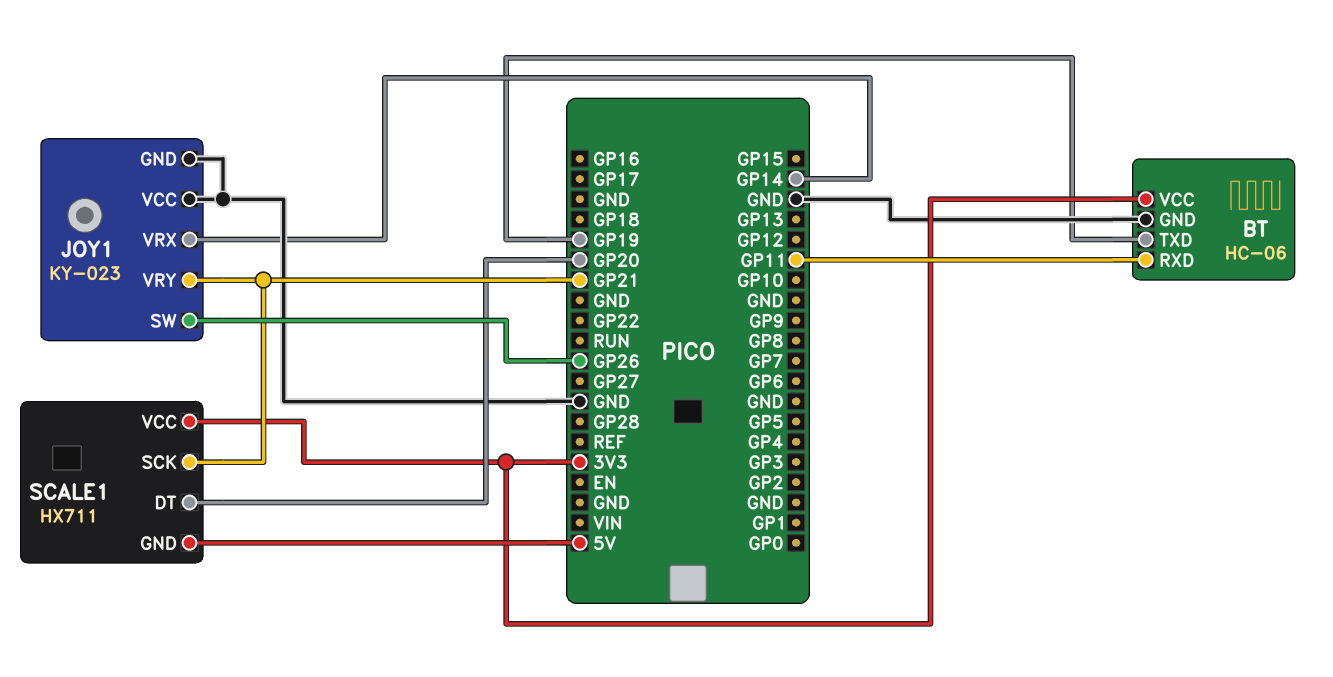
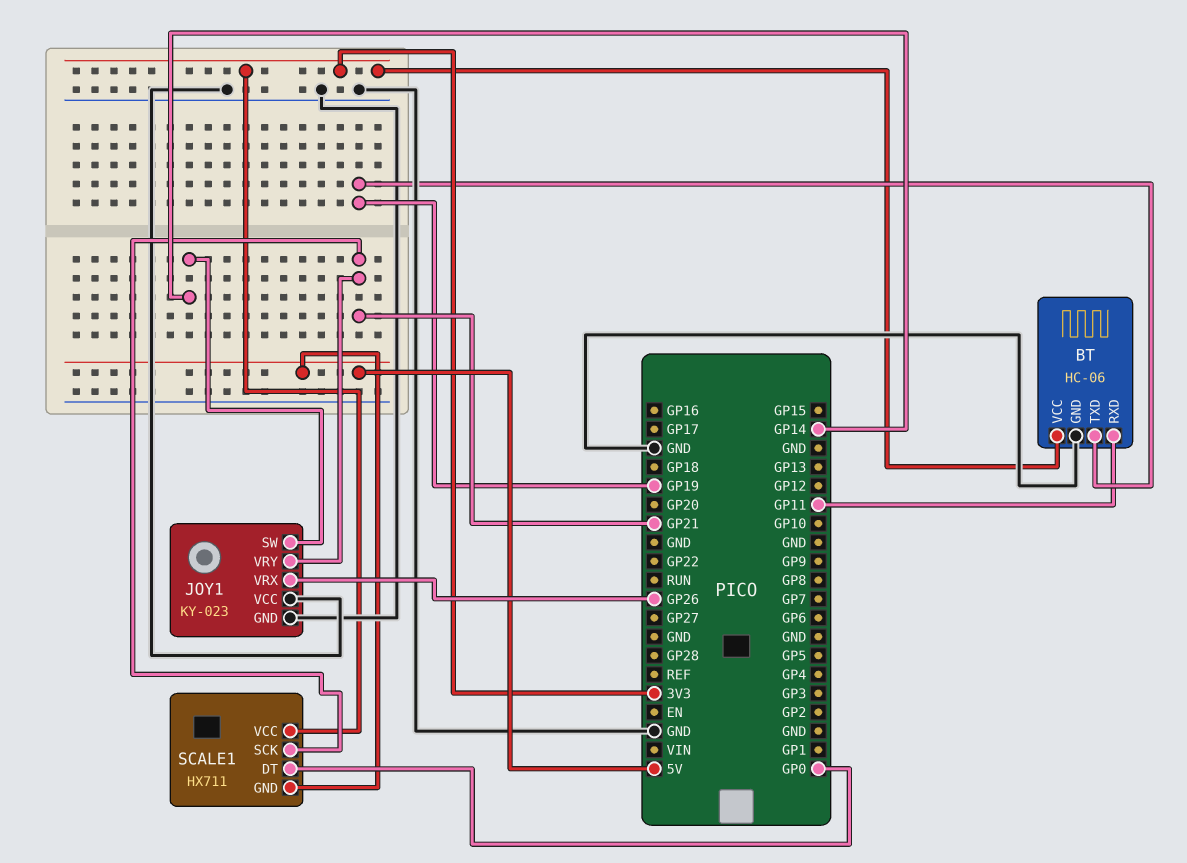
JOY1 pin SW: GP26 -> GP14
JOY1 pin VRX: GP14 -> GP26
SCALE1 pin DT: GP20 -> GP0

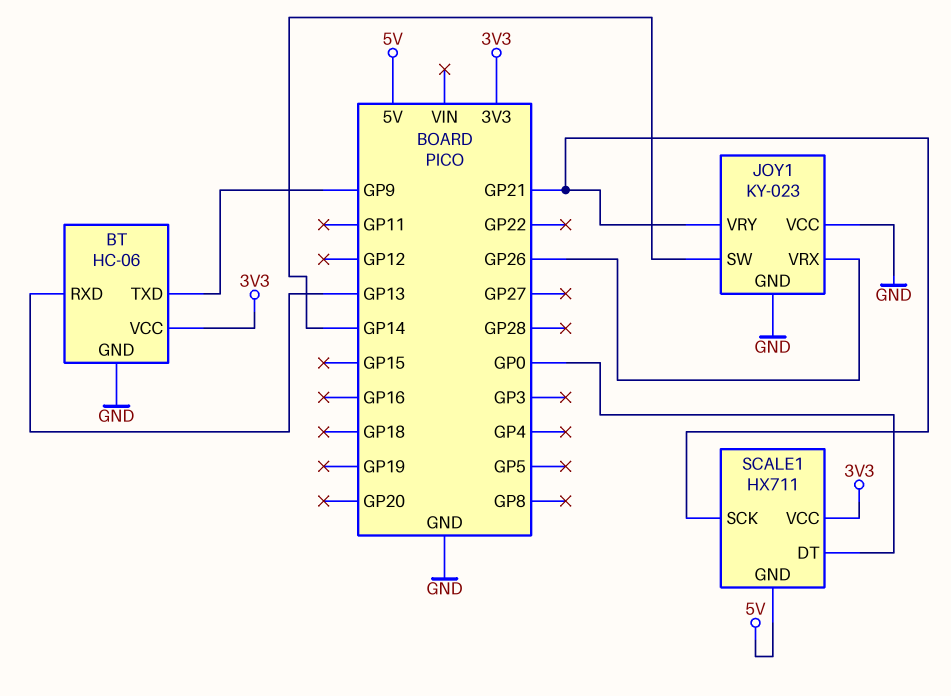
BT pin RXD: GP11 -> GP13
BT pin TXD: GP19 -> GP9

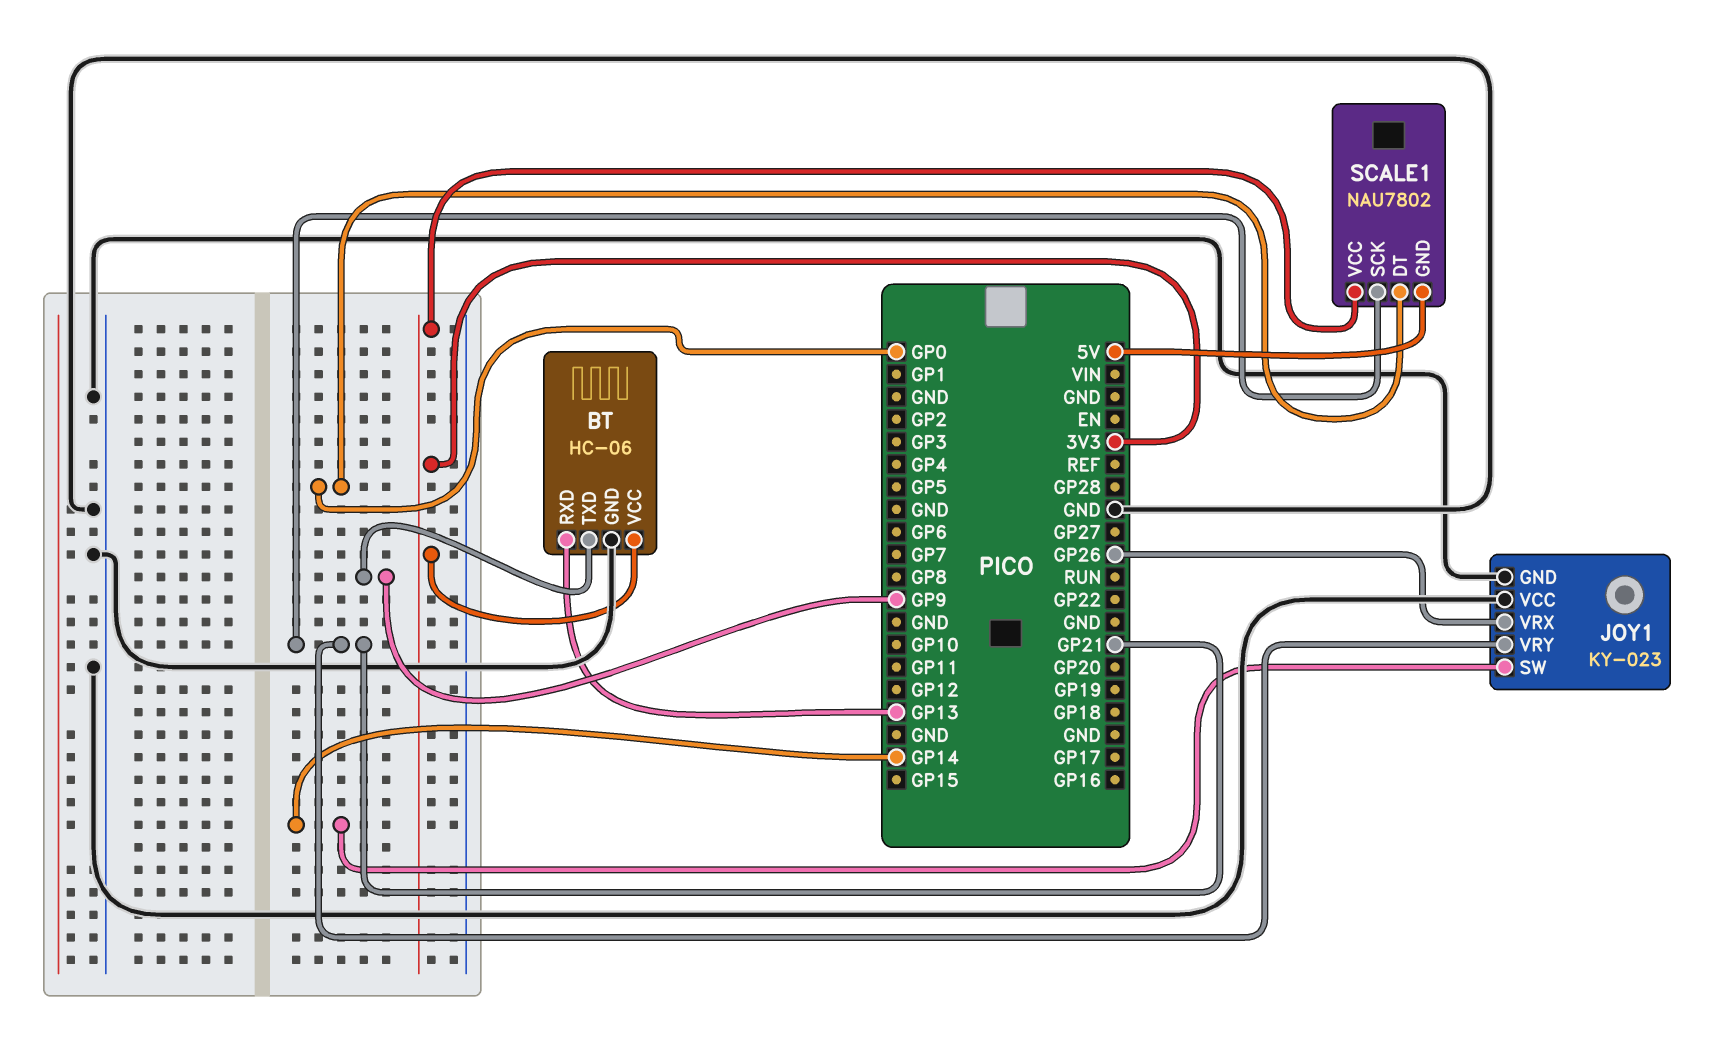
SCALE1: HX711 -> NAU7802

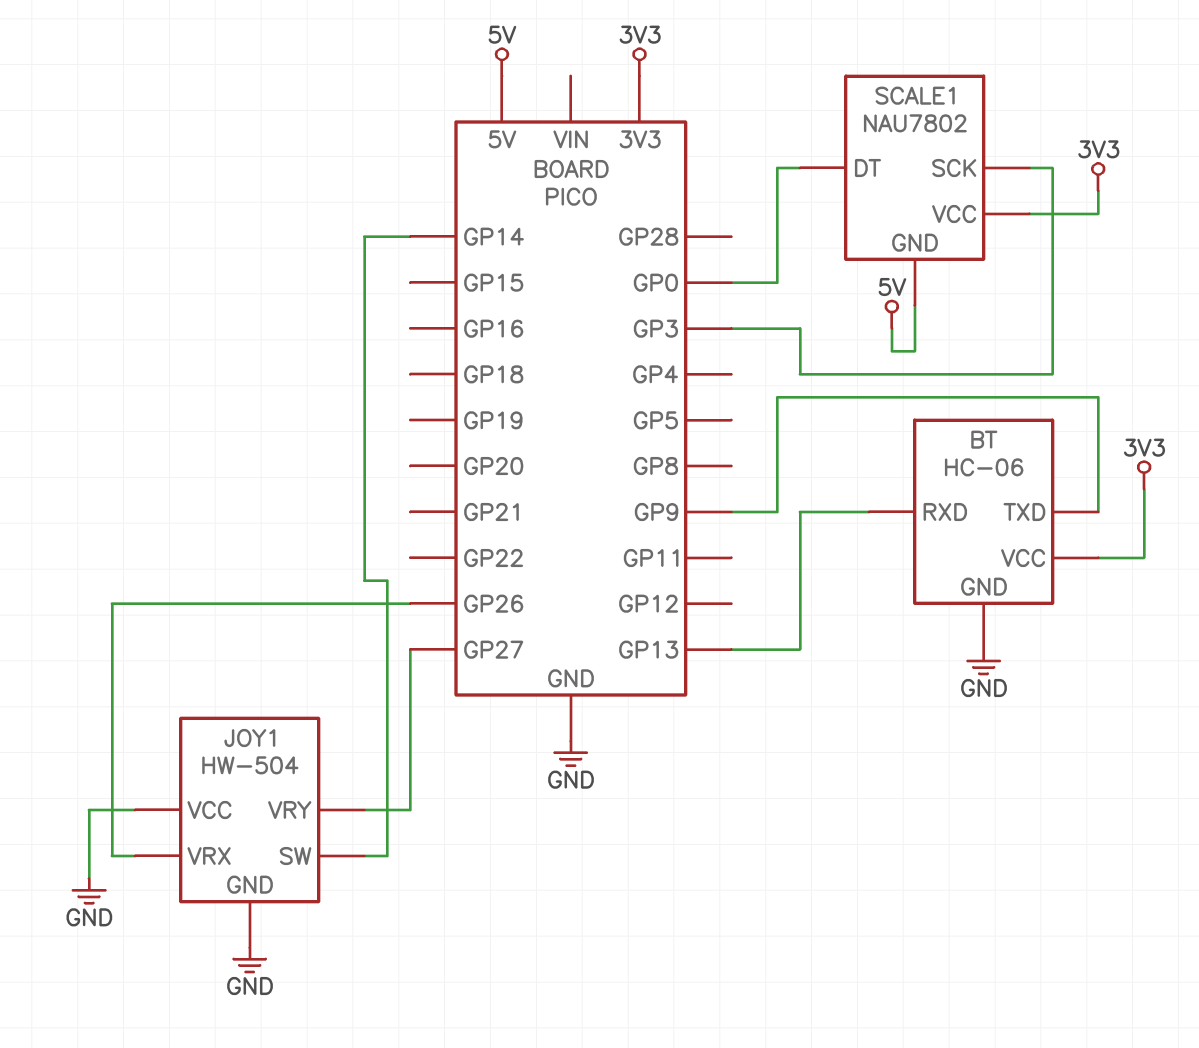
JOY1: KY-023 -> HW-504
JOY1 pin VRY: GP21 -> GP27
SCALE1 pin SCK: GP21 -> GP3

